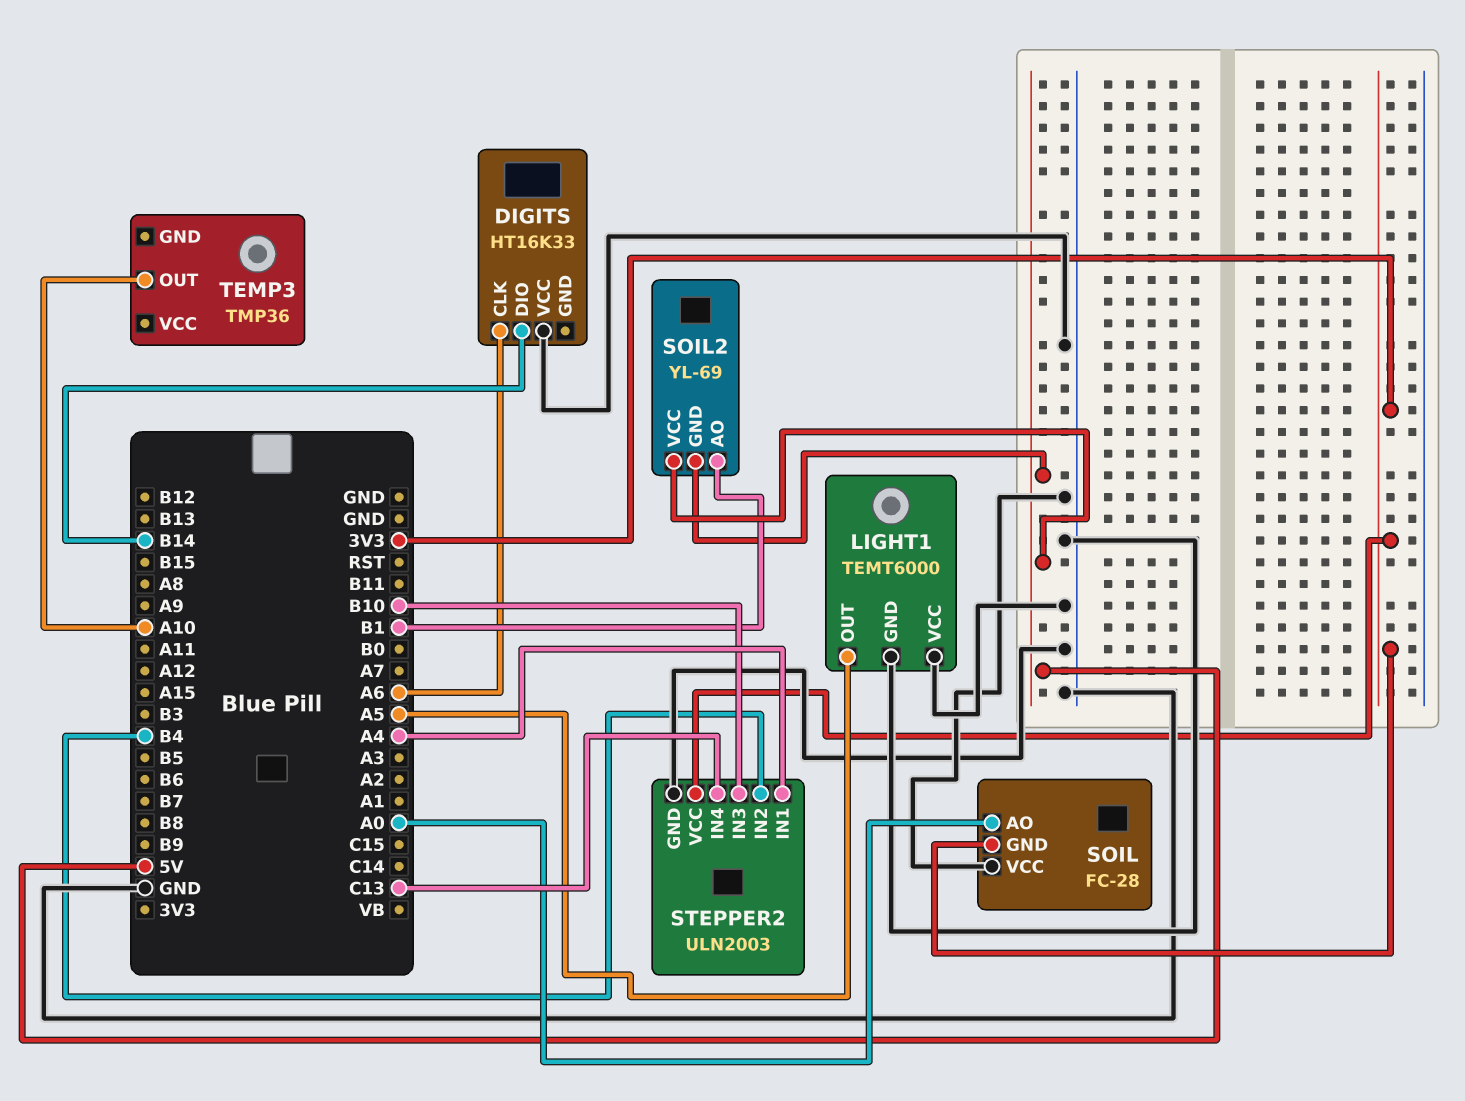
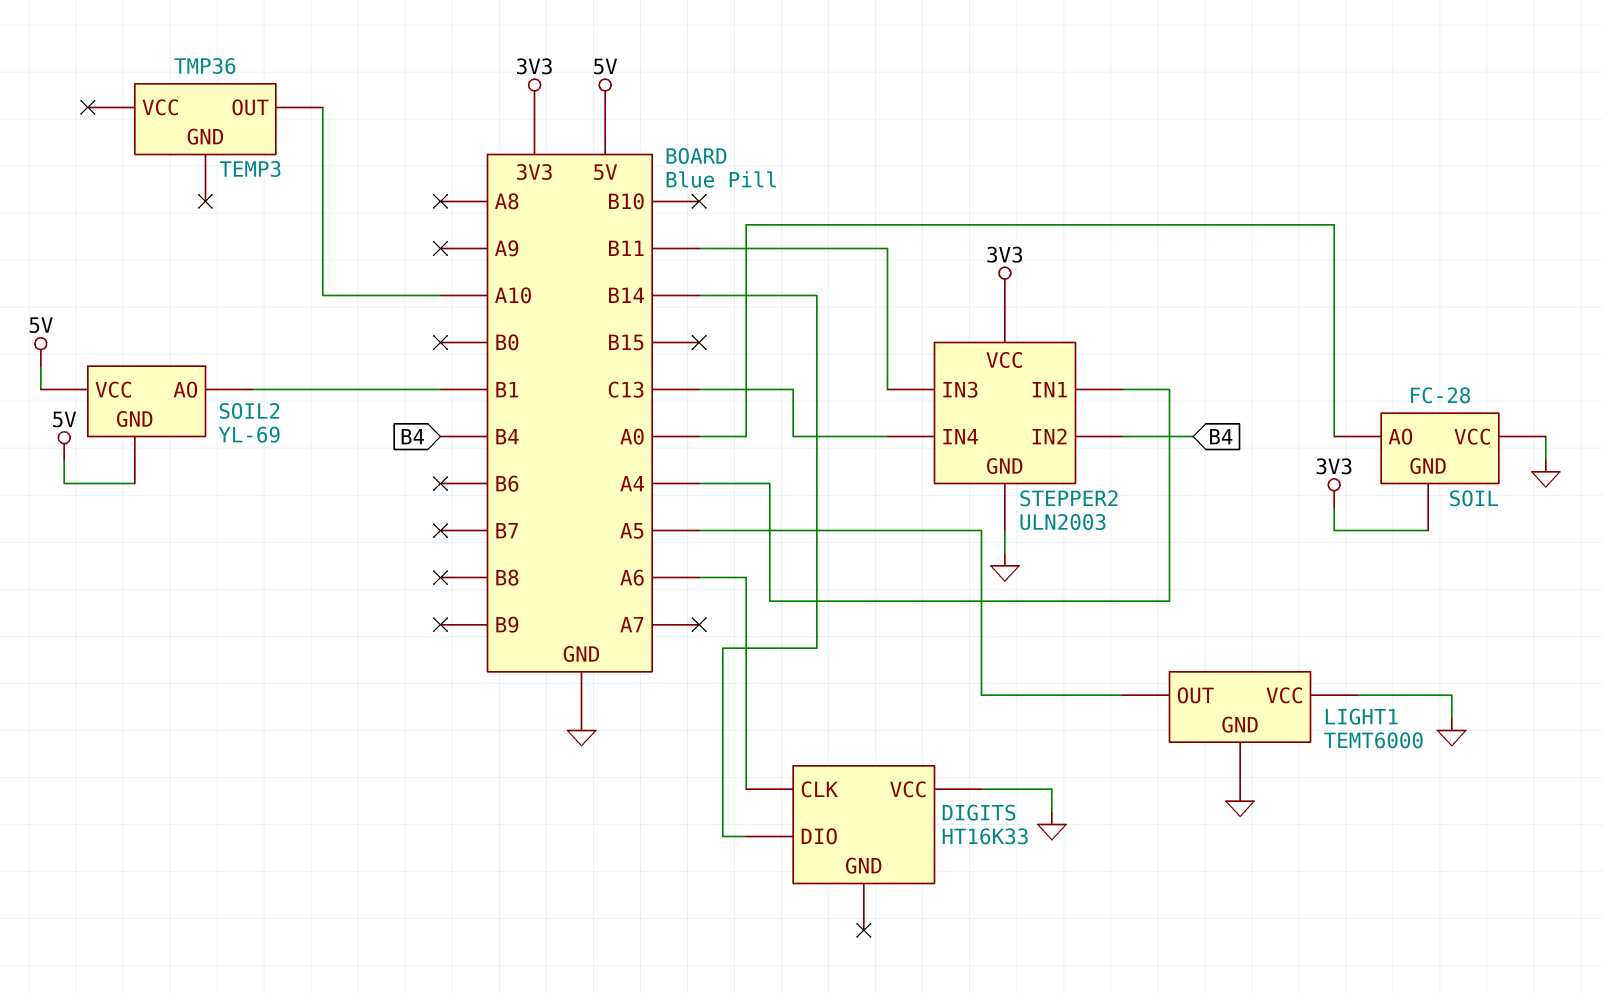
STEPPER2 pin IN3: B10 -> B11

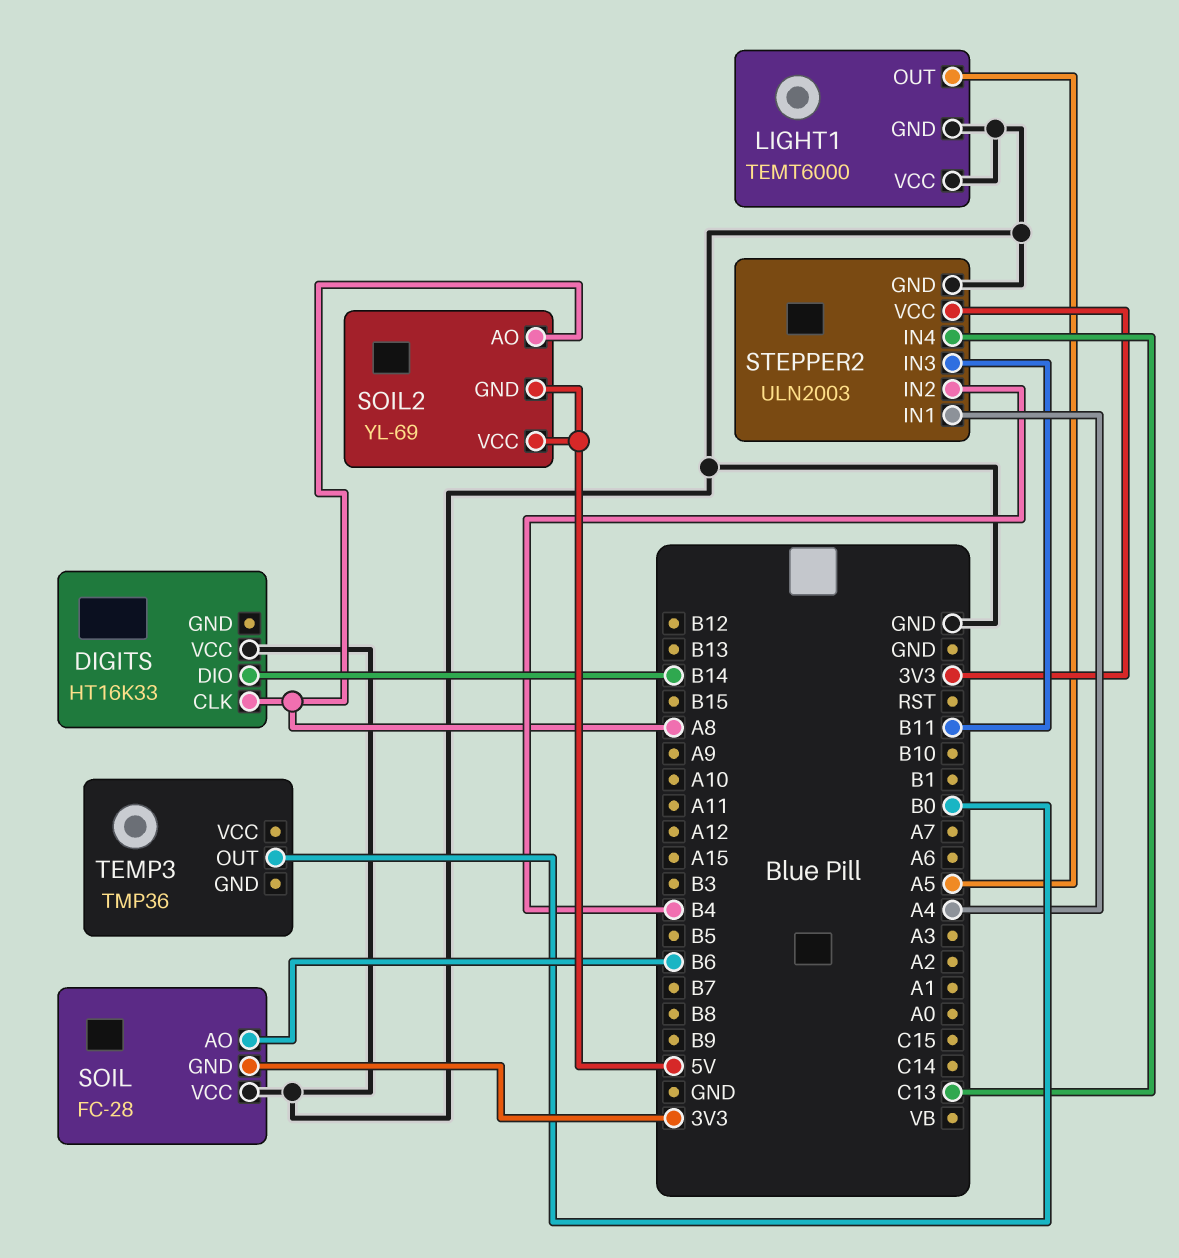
DIGITS pin CLK: A6 -> A8
SOIL pin AO: A0 -> B6
SOIL2 pin AO: B1 -> A8
TEMP3 pin OUT: A10 -> B0

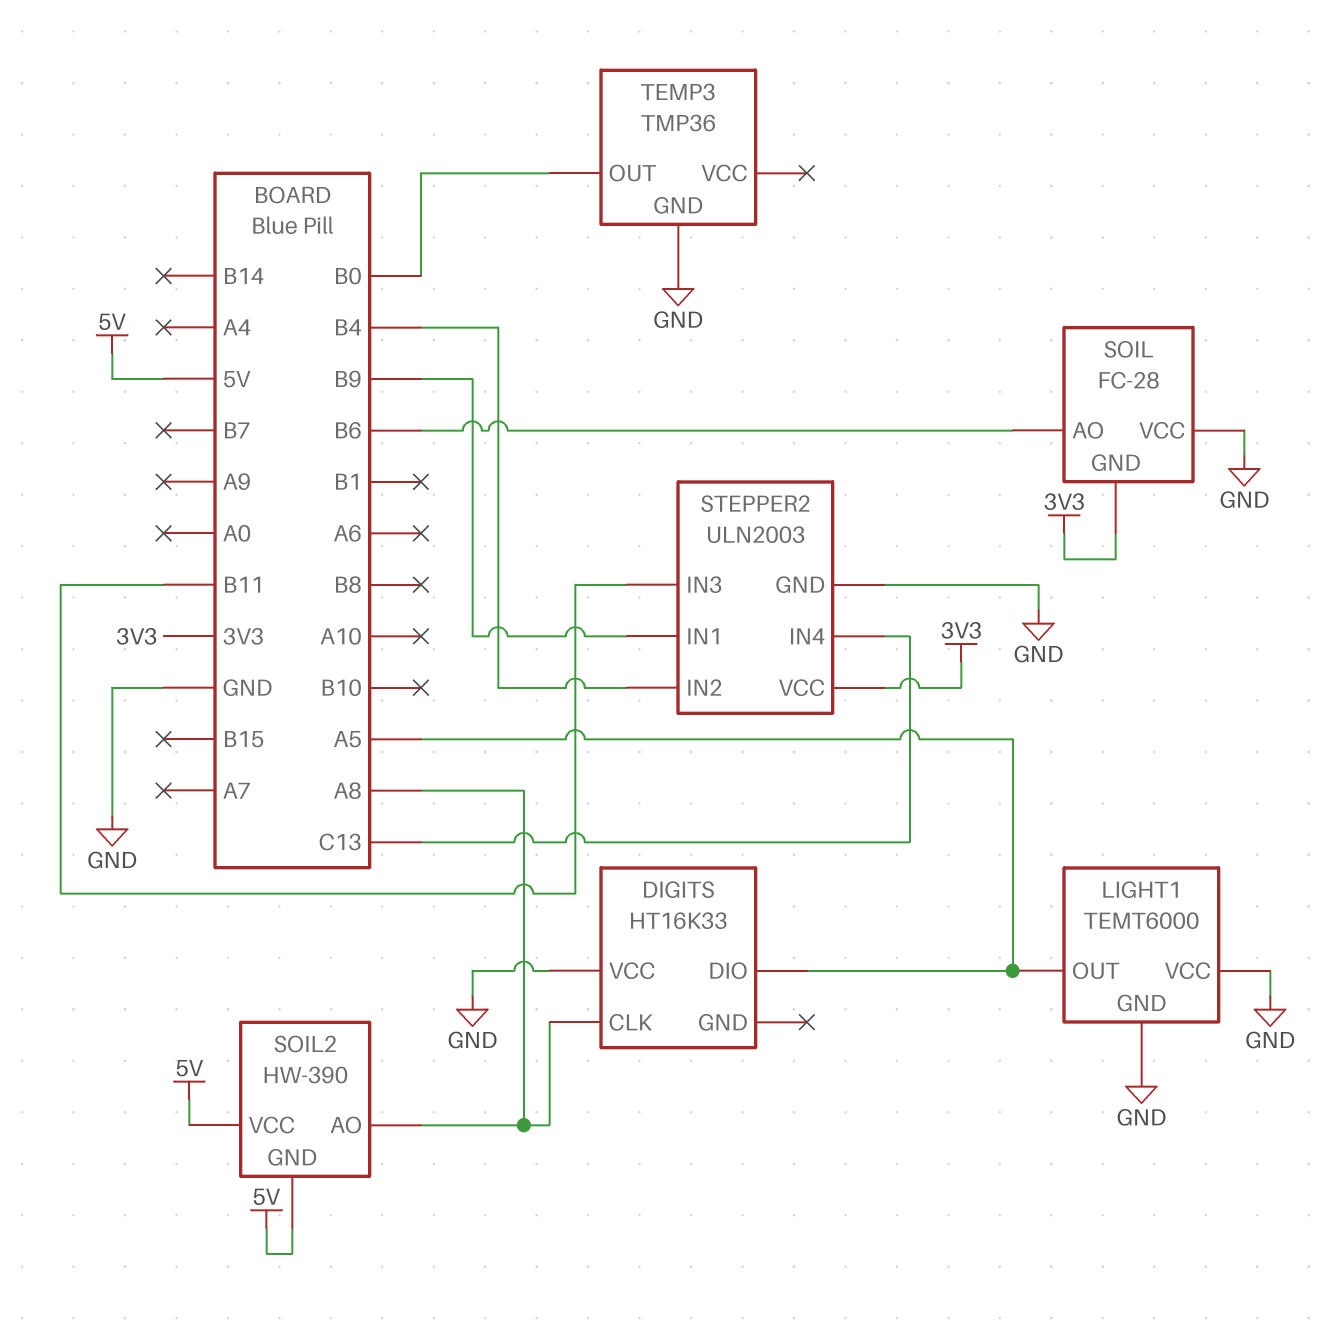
DIGITS pin DIO: B14 -> A5
SOIL2: YL-69 -> HW-390
STEPPER2 pin IN1: A4 -> B9
TEMP3 pin GND: none -> GND

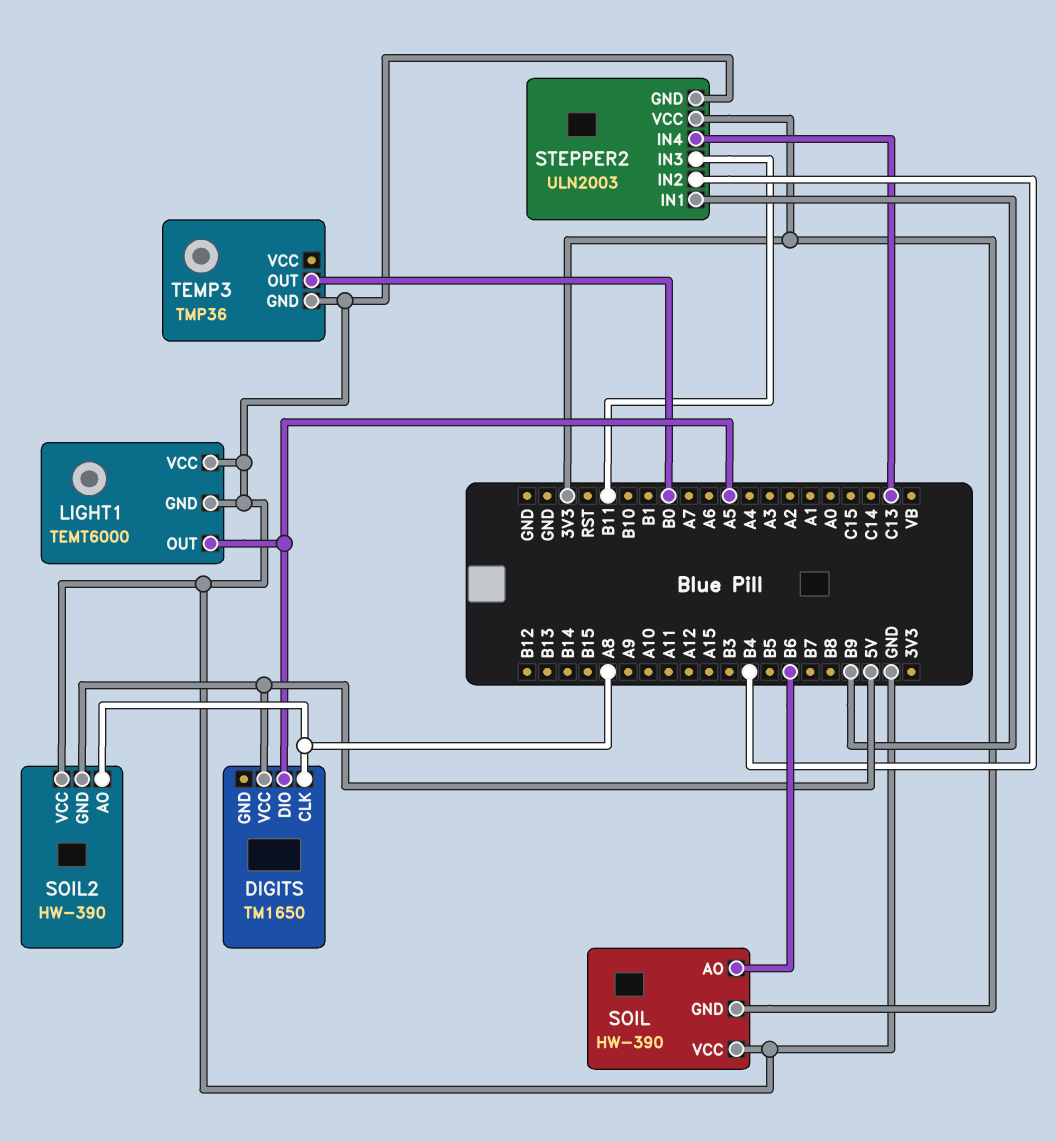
DIGITS: HT16K33 -> TM1650
DIGITS pin VCC: GND -> 5V
SOIL: FC-28 -> HW-390
SOIL2 pin VCC: 5V -> GND

